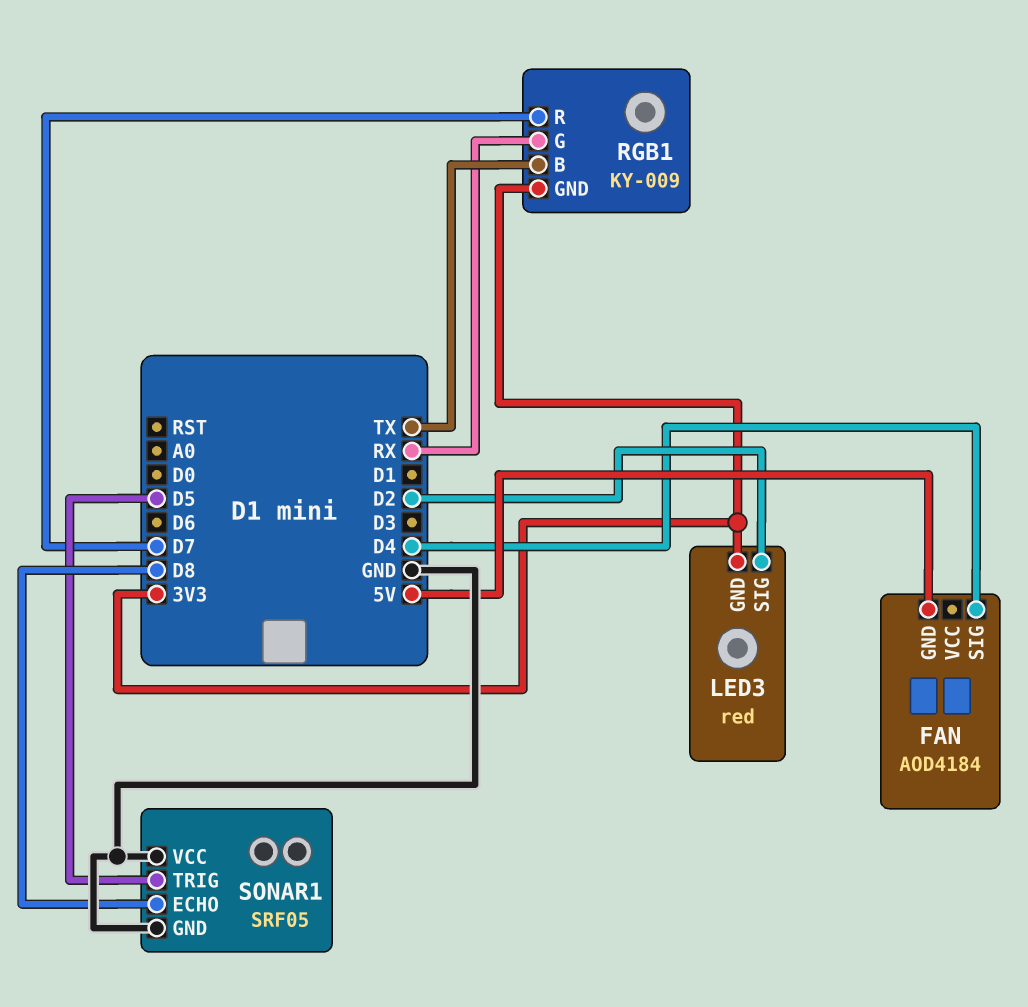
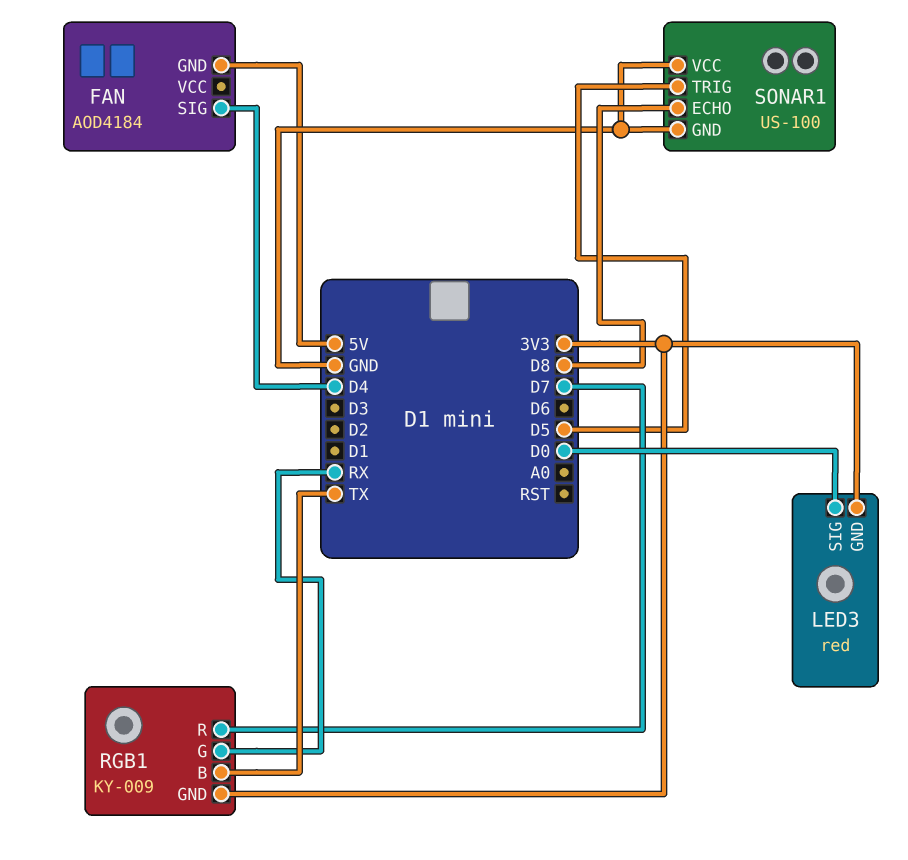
LED3 pin SIG: D2 -> D0
SONAR1: SRF05 -> US-100

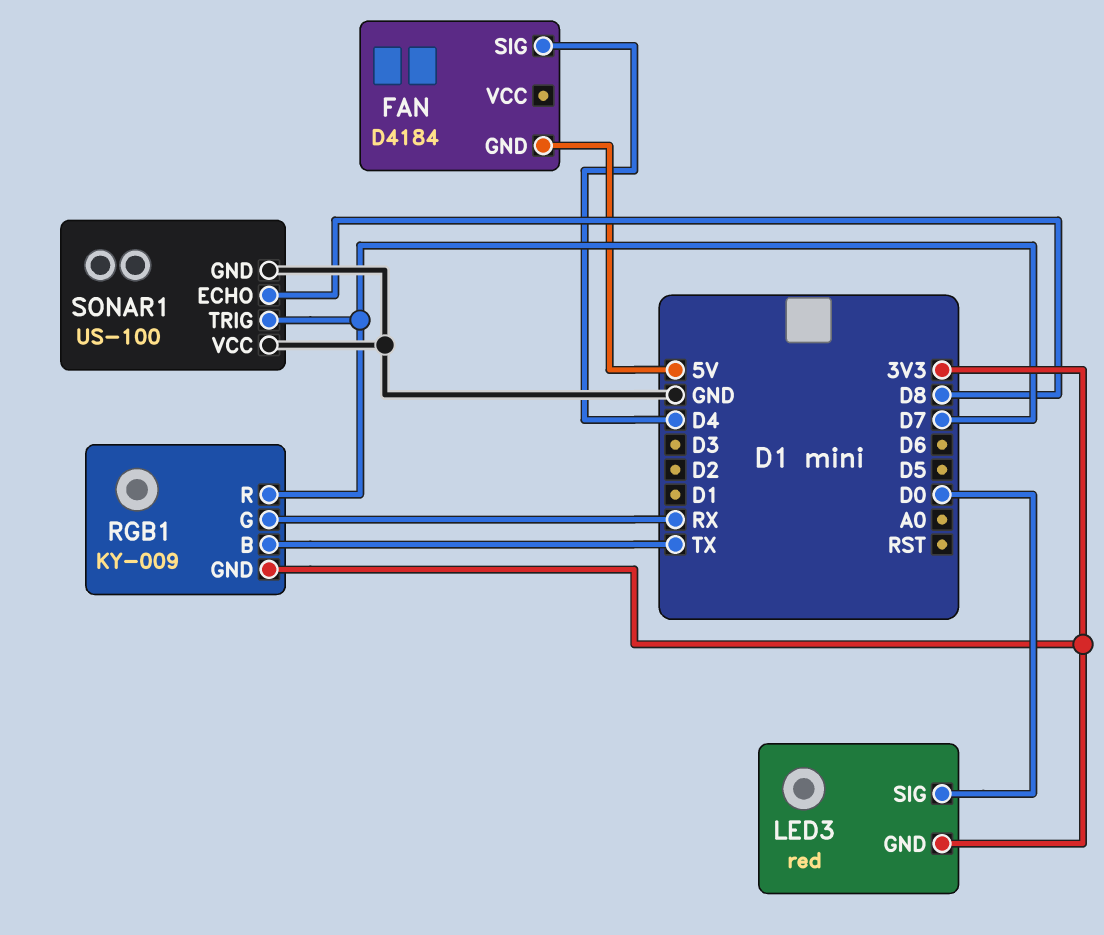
FAN: AOD4184 -> D4184
SONAR1 pin TRIG: D5 -> D7

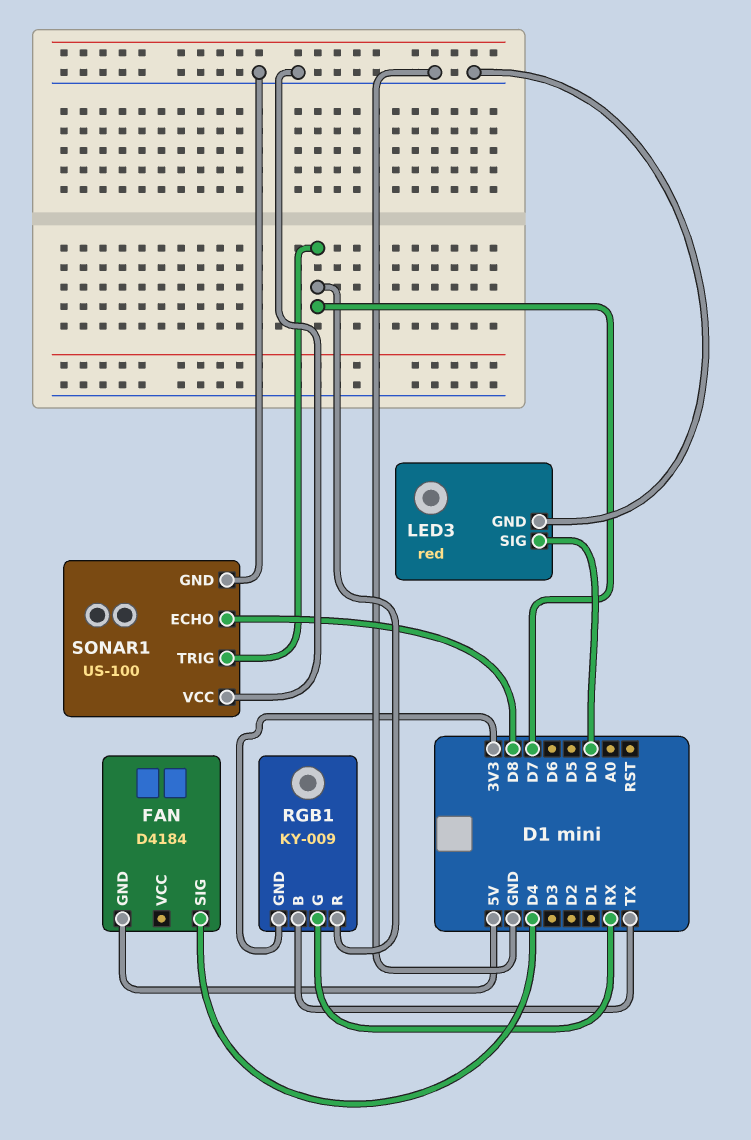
LED3 pin GND: 3V3 -> GND

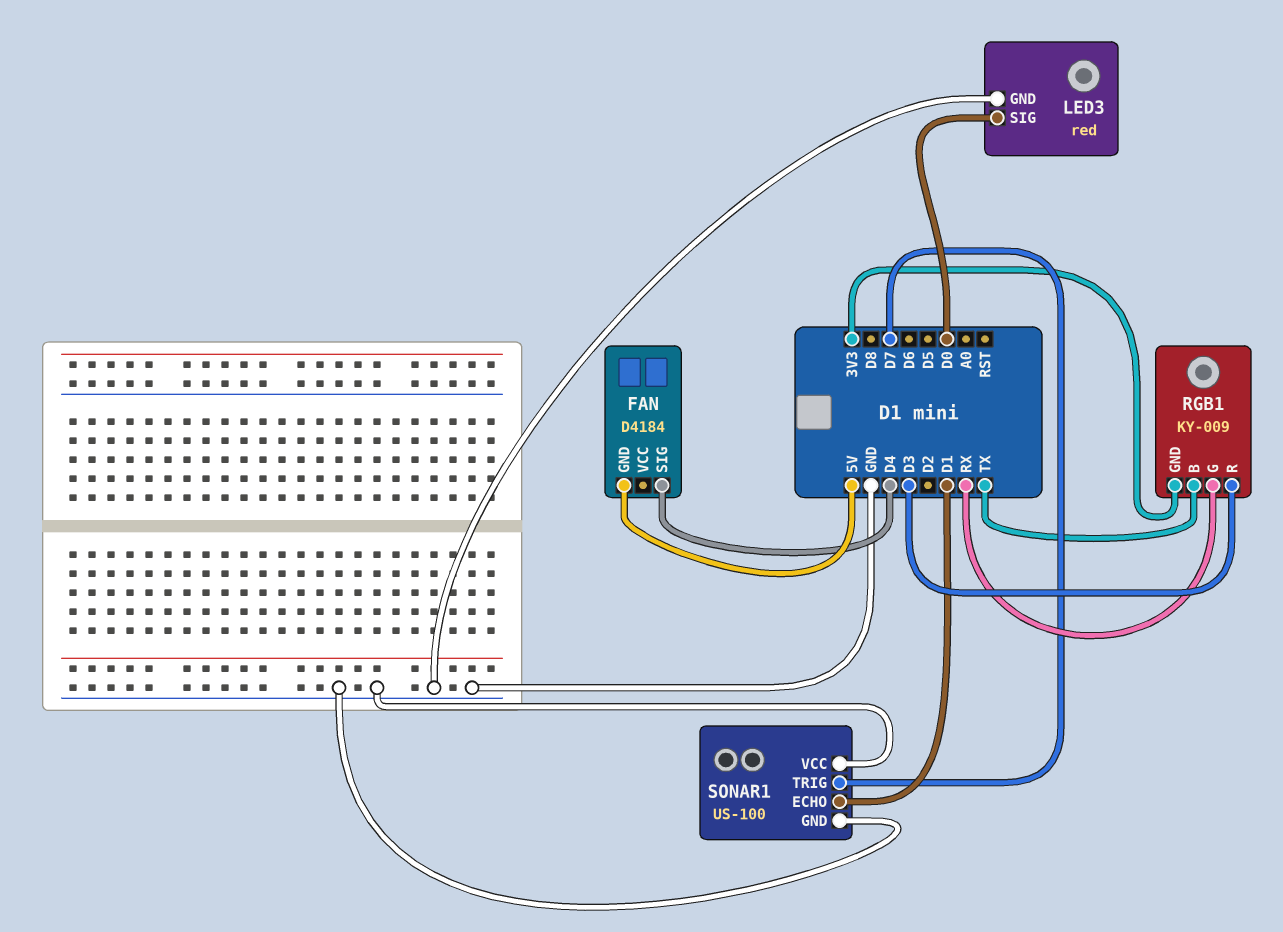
RGB1 pin R: D7 -> D3
SONAR1 pin ECHO: D8 -> D1

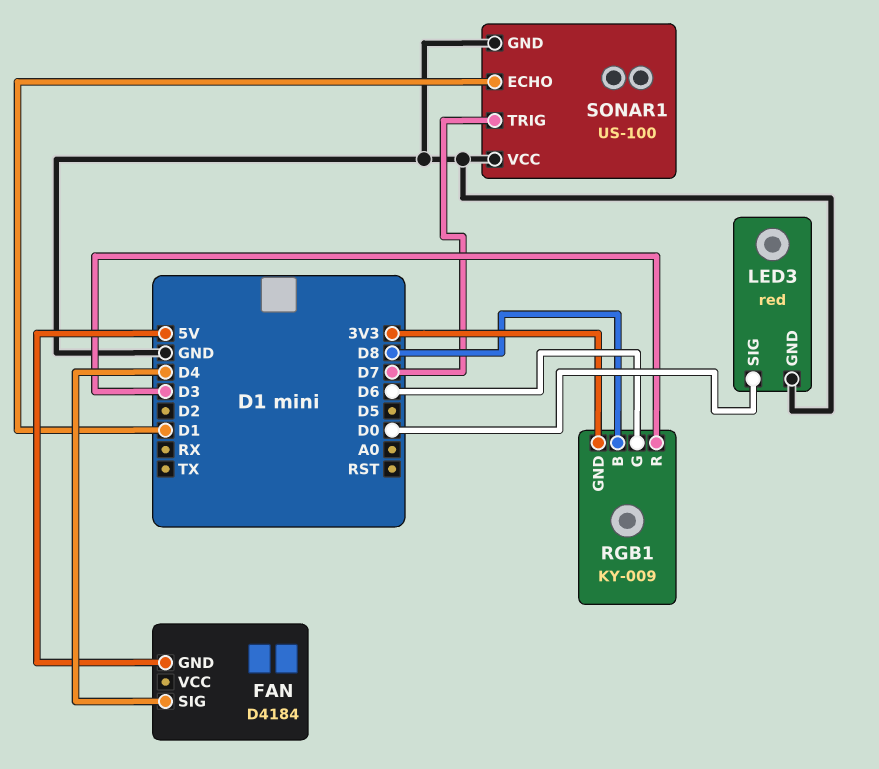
RGB1 pin B: TX -> D8
RGB1 pin G: RX -> D6

